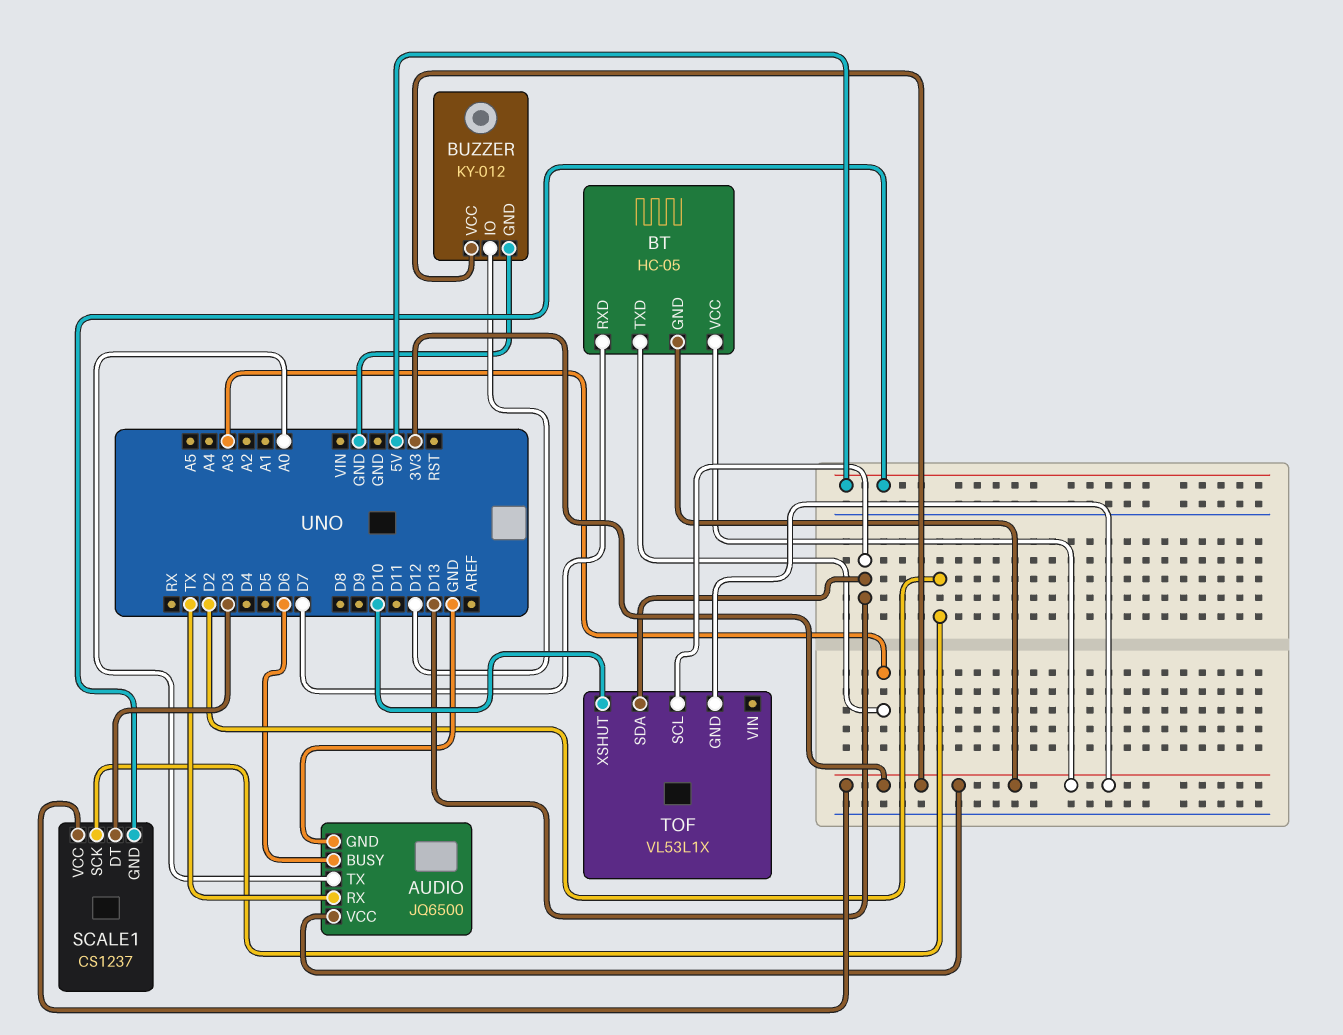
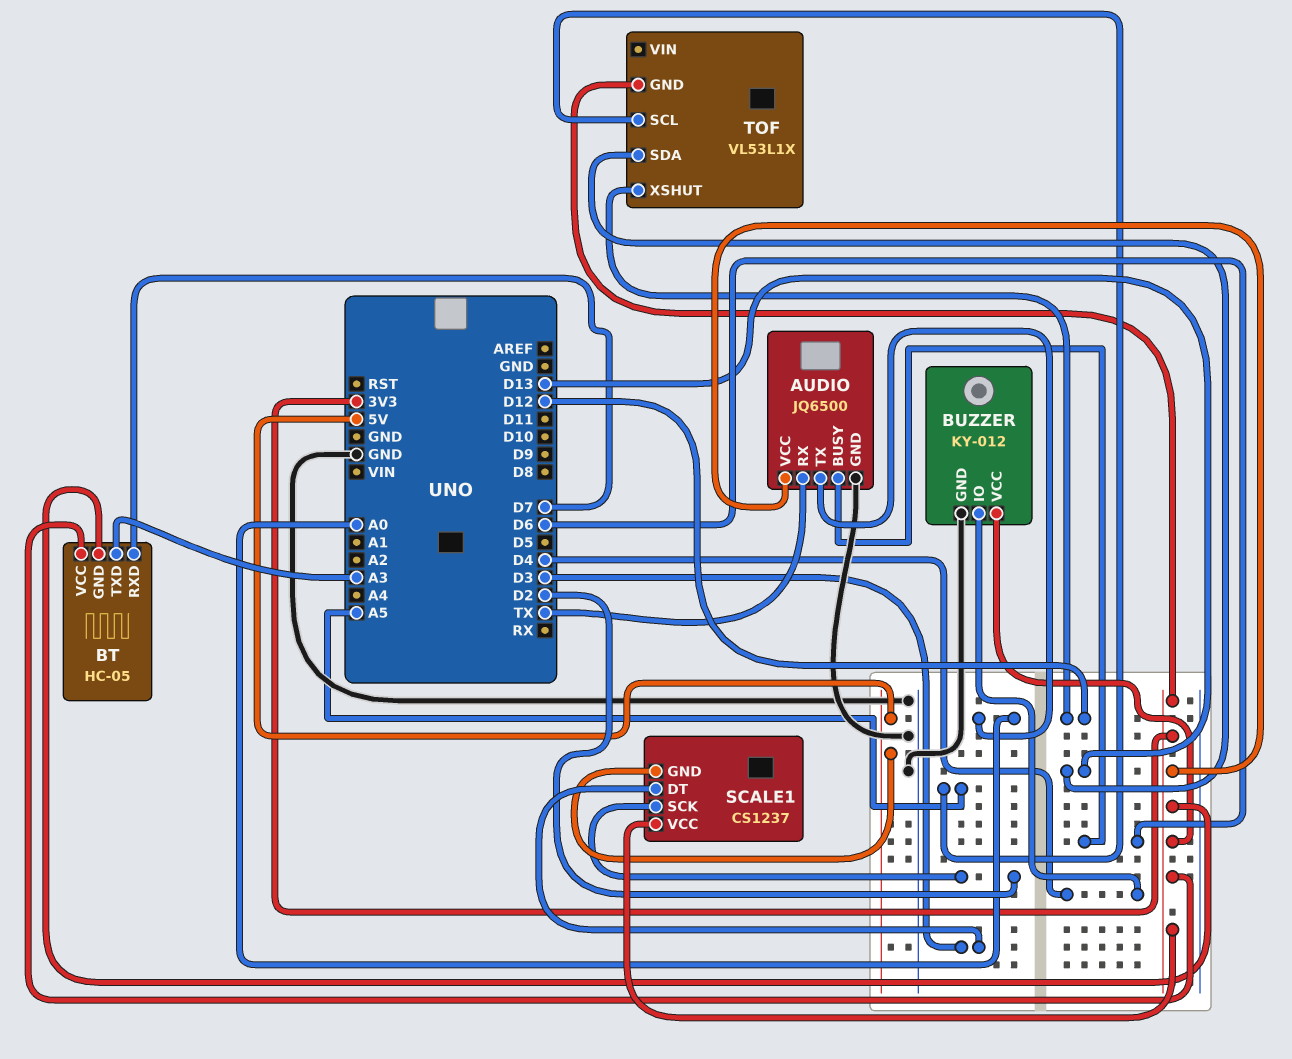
BUZZER pin IO: D12 -> D4
TOF pin SCL: D13 -> A5
TOF pin XSHUT: D10 -> D12

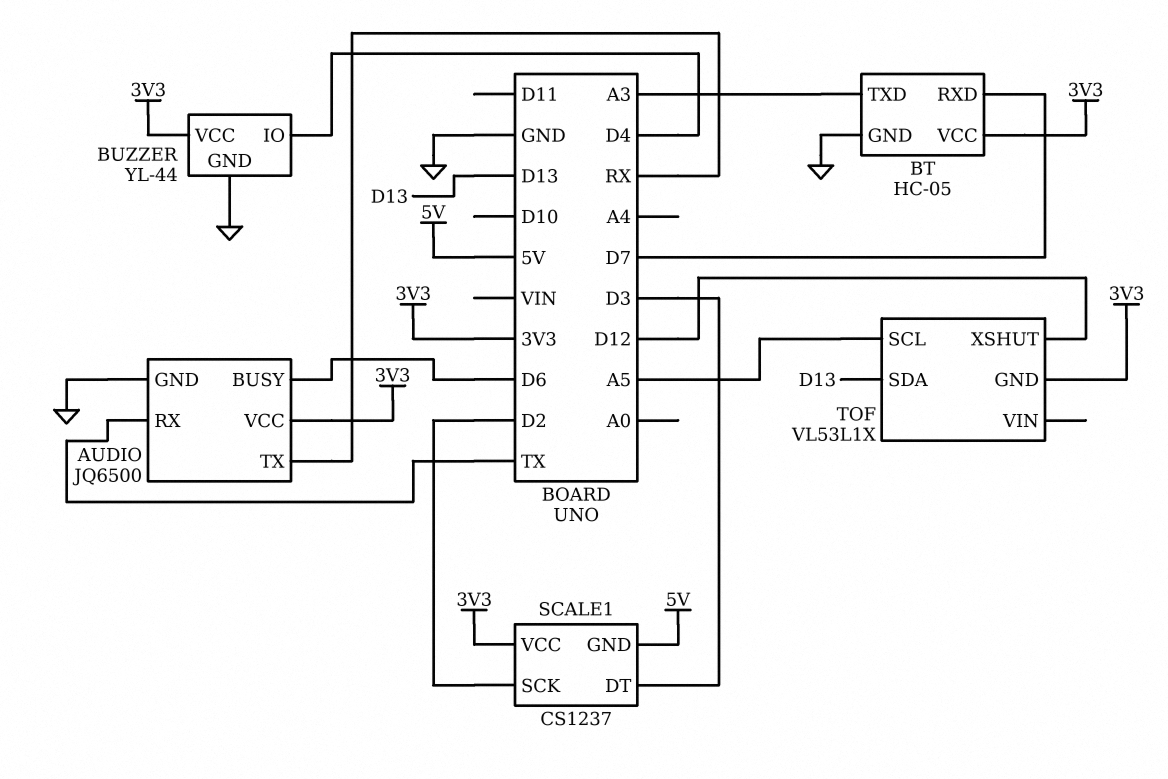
AUDIO pin TX: A0 -> RX
BT pin GND: 3V3 -> GND
BUZZER: KY-012 -> YL-44

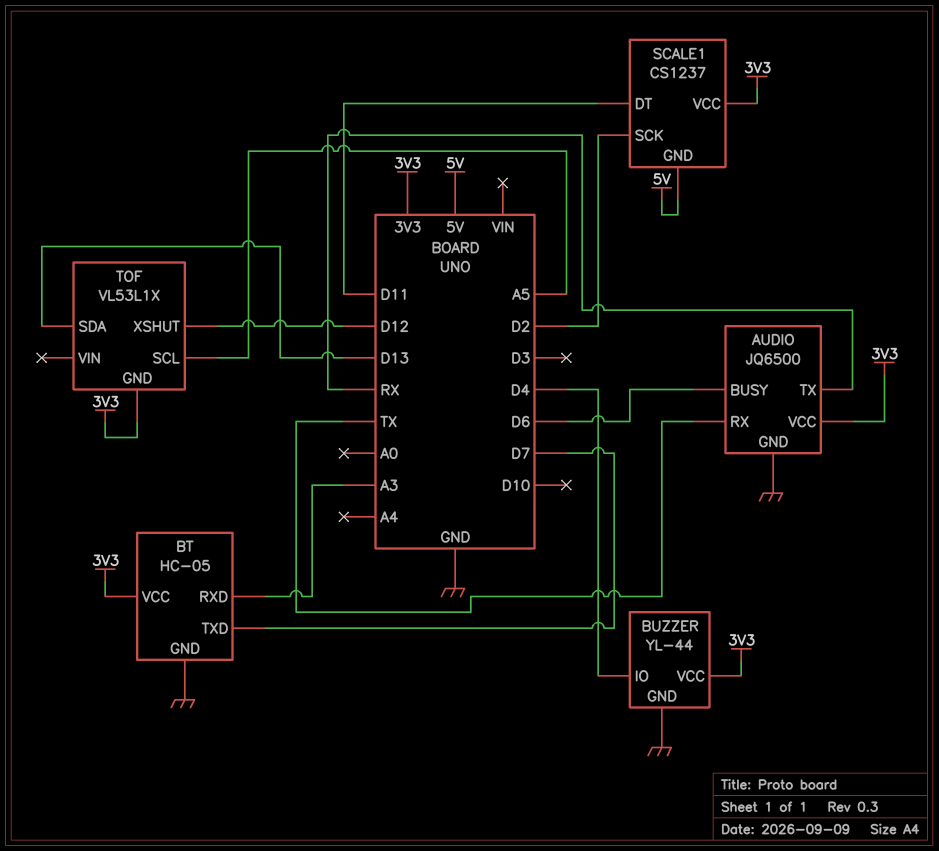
BT pin RXD: D7 -> A3
BT pin TXD: A3 -> D7
SCALE1 pin DT: D3 -> D11

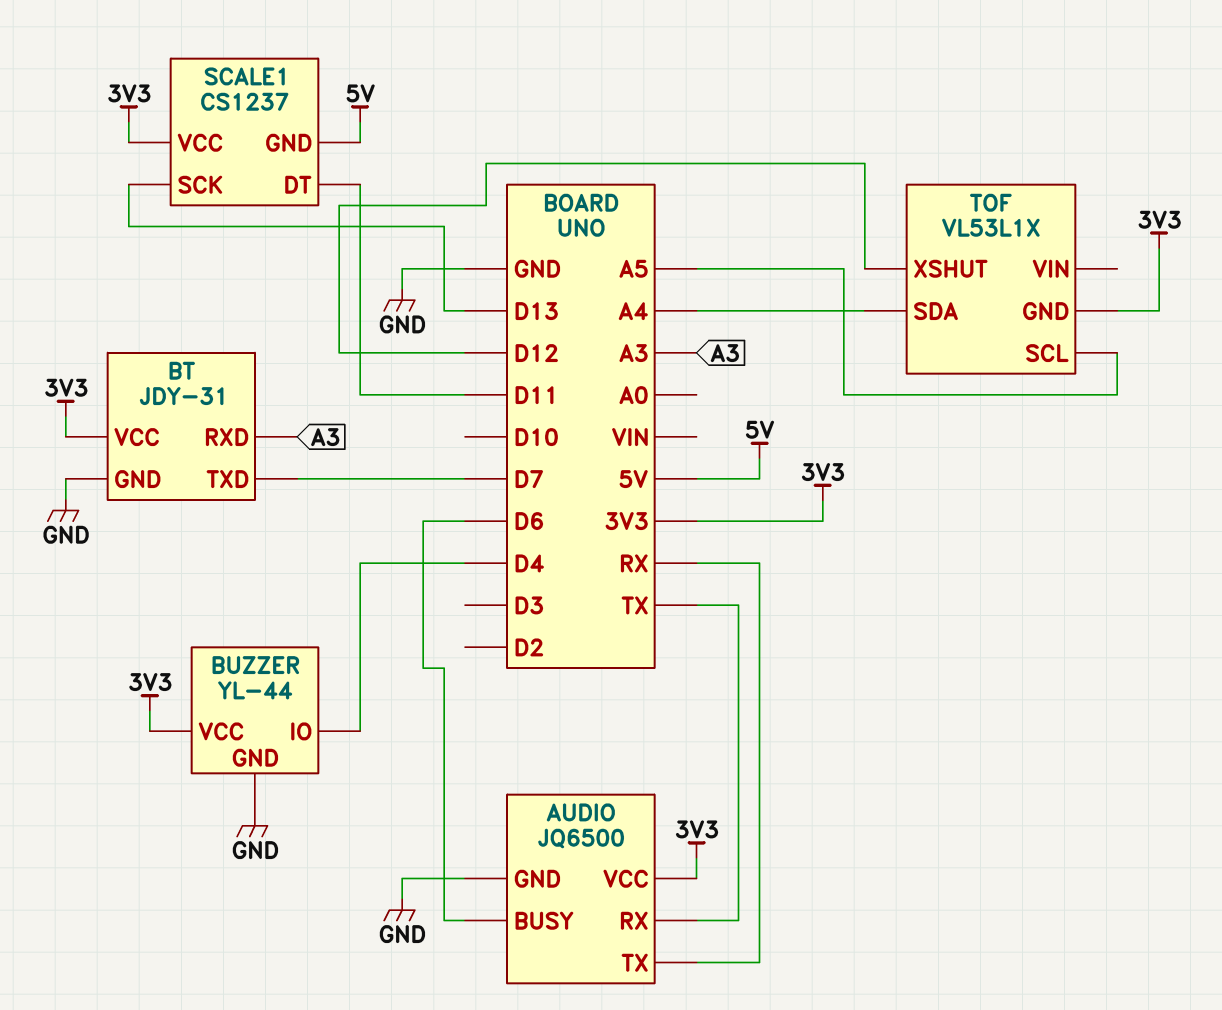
BT: HC-05 -> JDY-31
SCALE1 pin SCK: D2 -> D13
TOF pin SDA: D13 -> A4

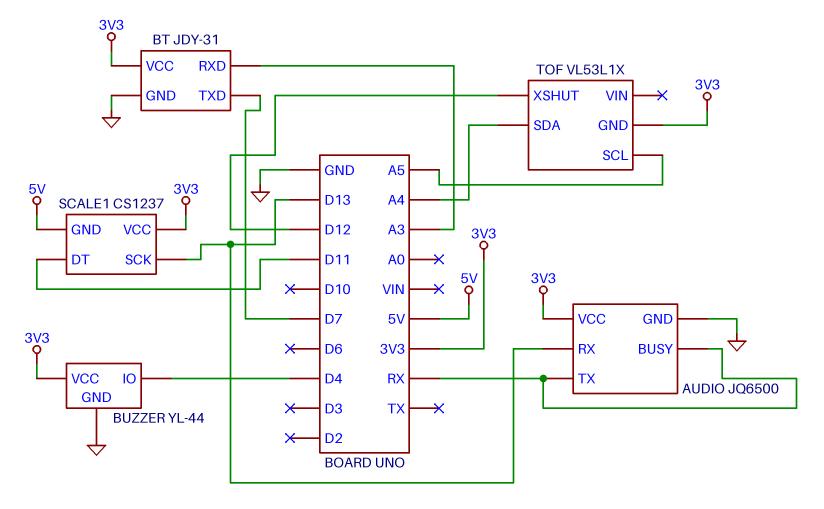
AUDIO pin BUSY: D6 -> RX
AUDIO pin RX: TX -> D13

